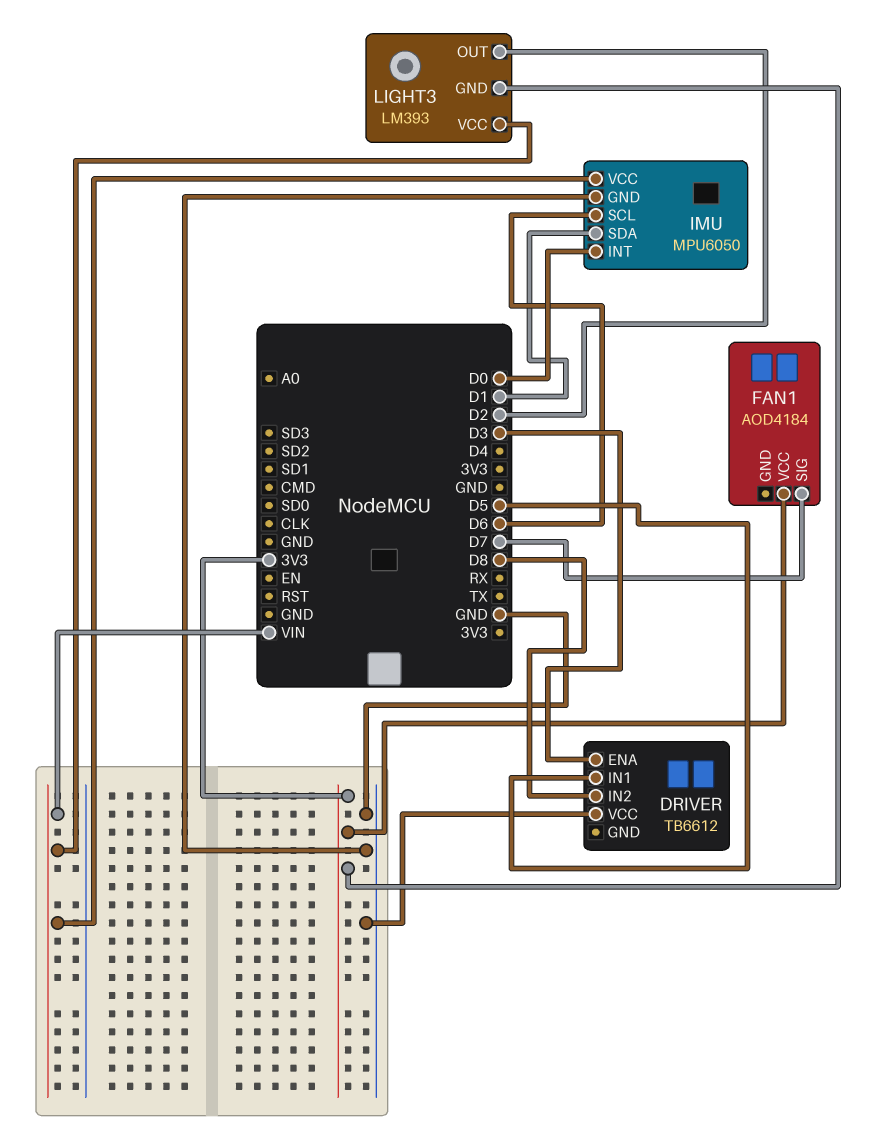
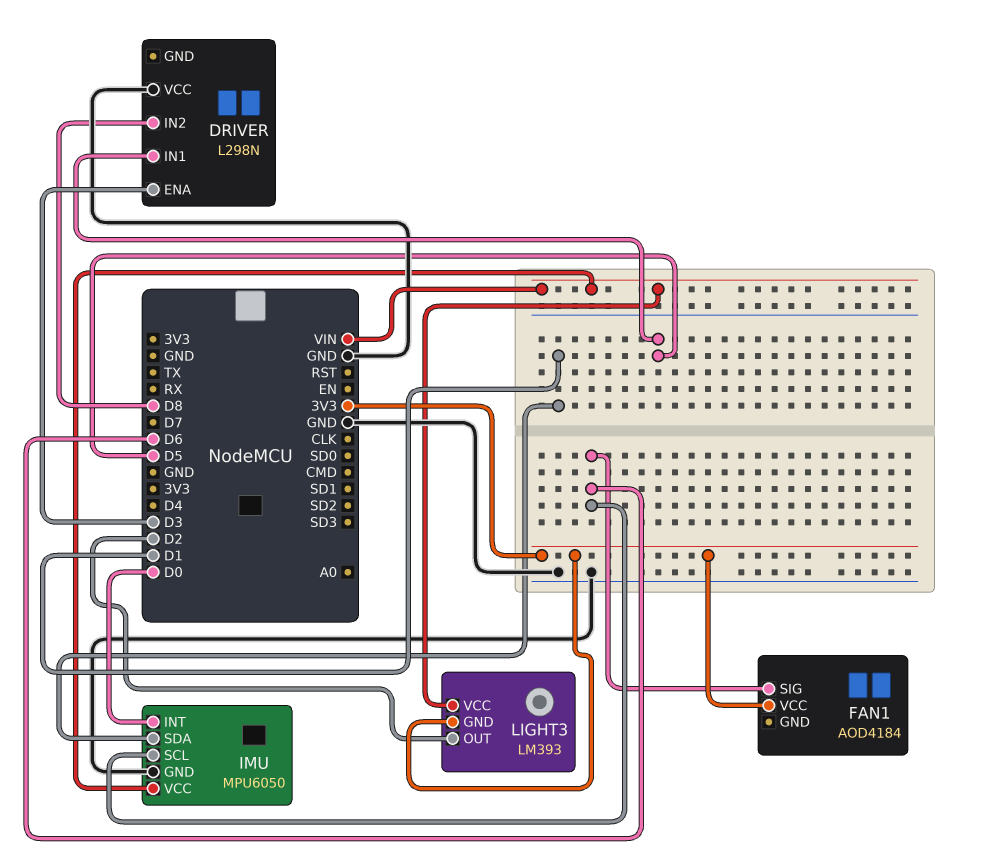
DRIVER: TB6612 -> L298N
FAN1 pin SIG: D7 -> D6

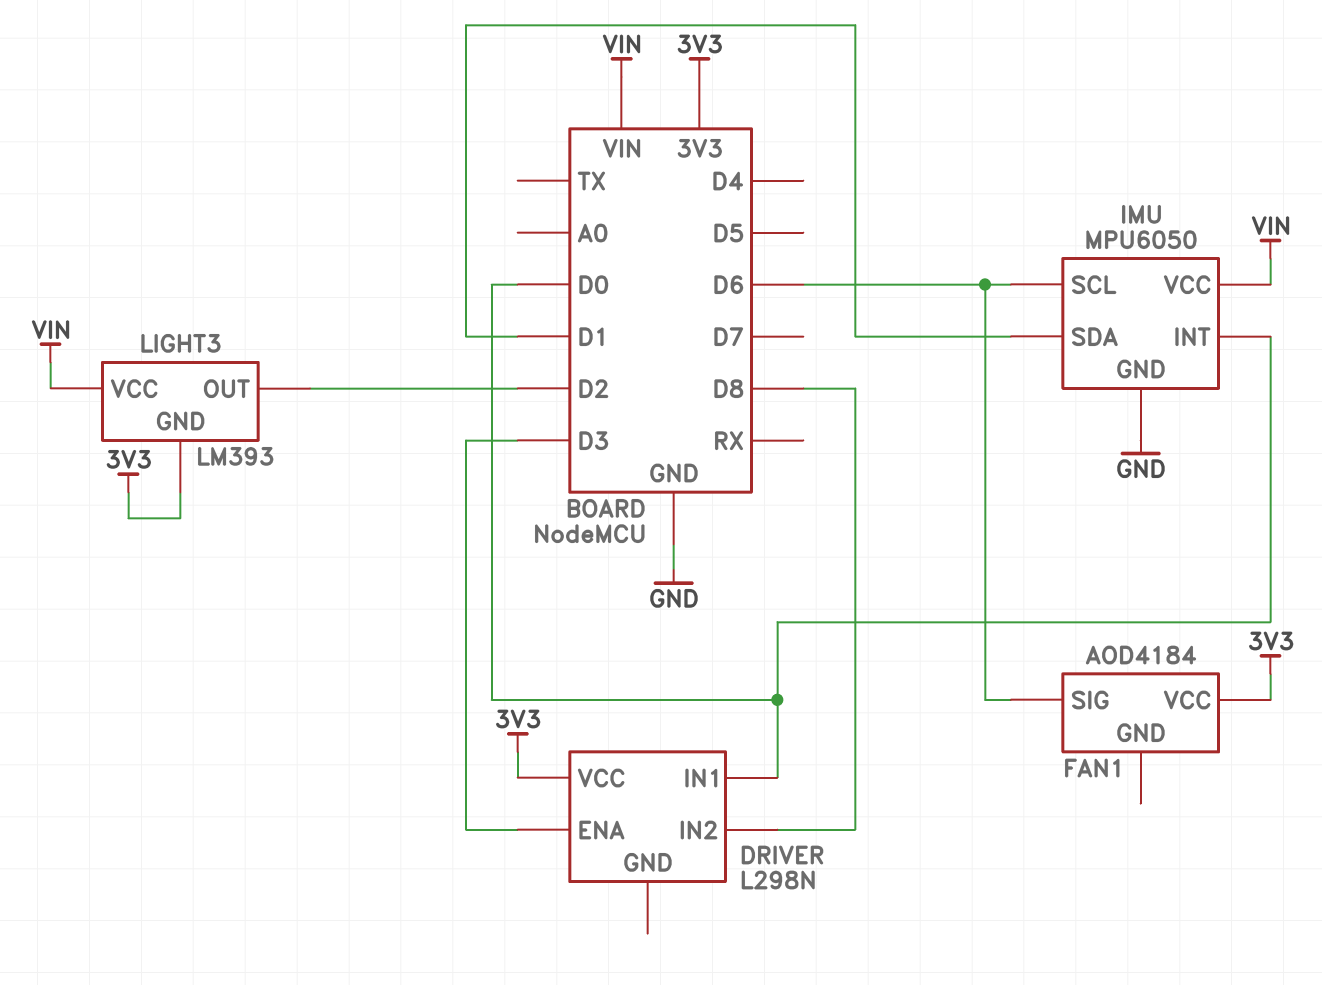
DRIVER pin IN1: D5 -> D0
DRIVER pin VCC: GND -> 3V3

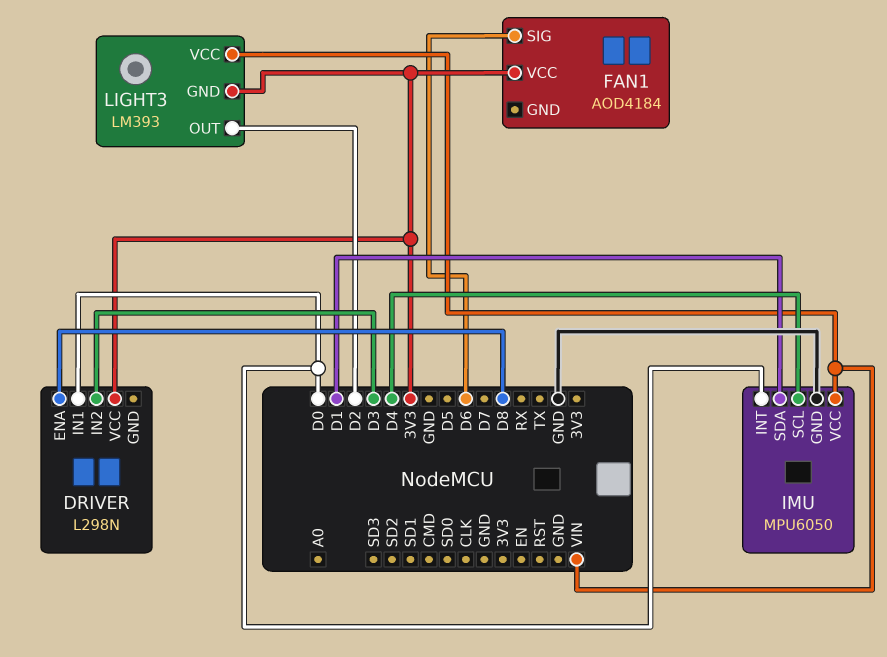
DRIVER pin ENA: D3 -> D8
DRIVER pin IN2: D8 -> D3
IMU pin SCL: D6 -> D4

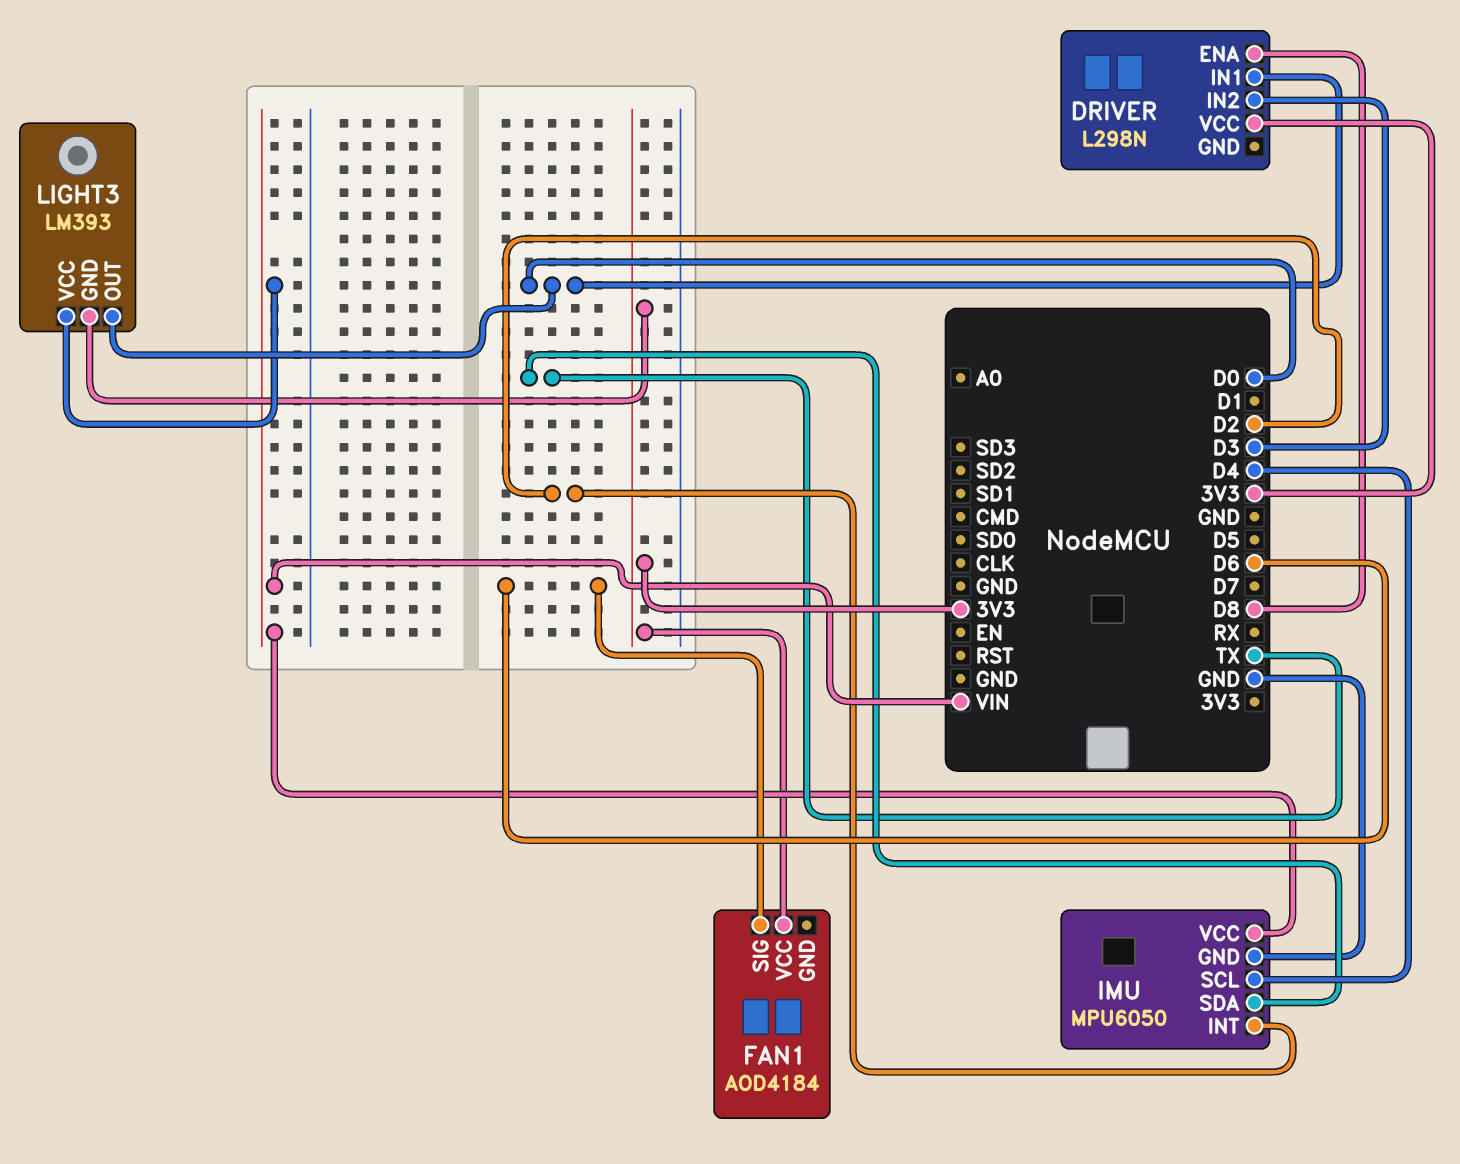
IMU pin INT: D0 -> D2
IMU pin SDA: D1 -> TX
LIGHT3 pin OUT: D2 -> D0

